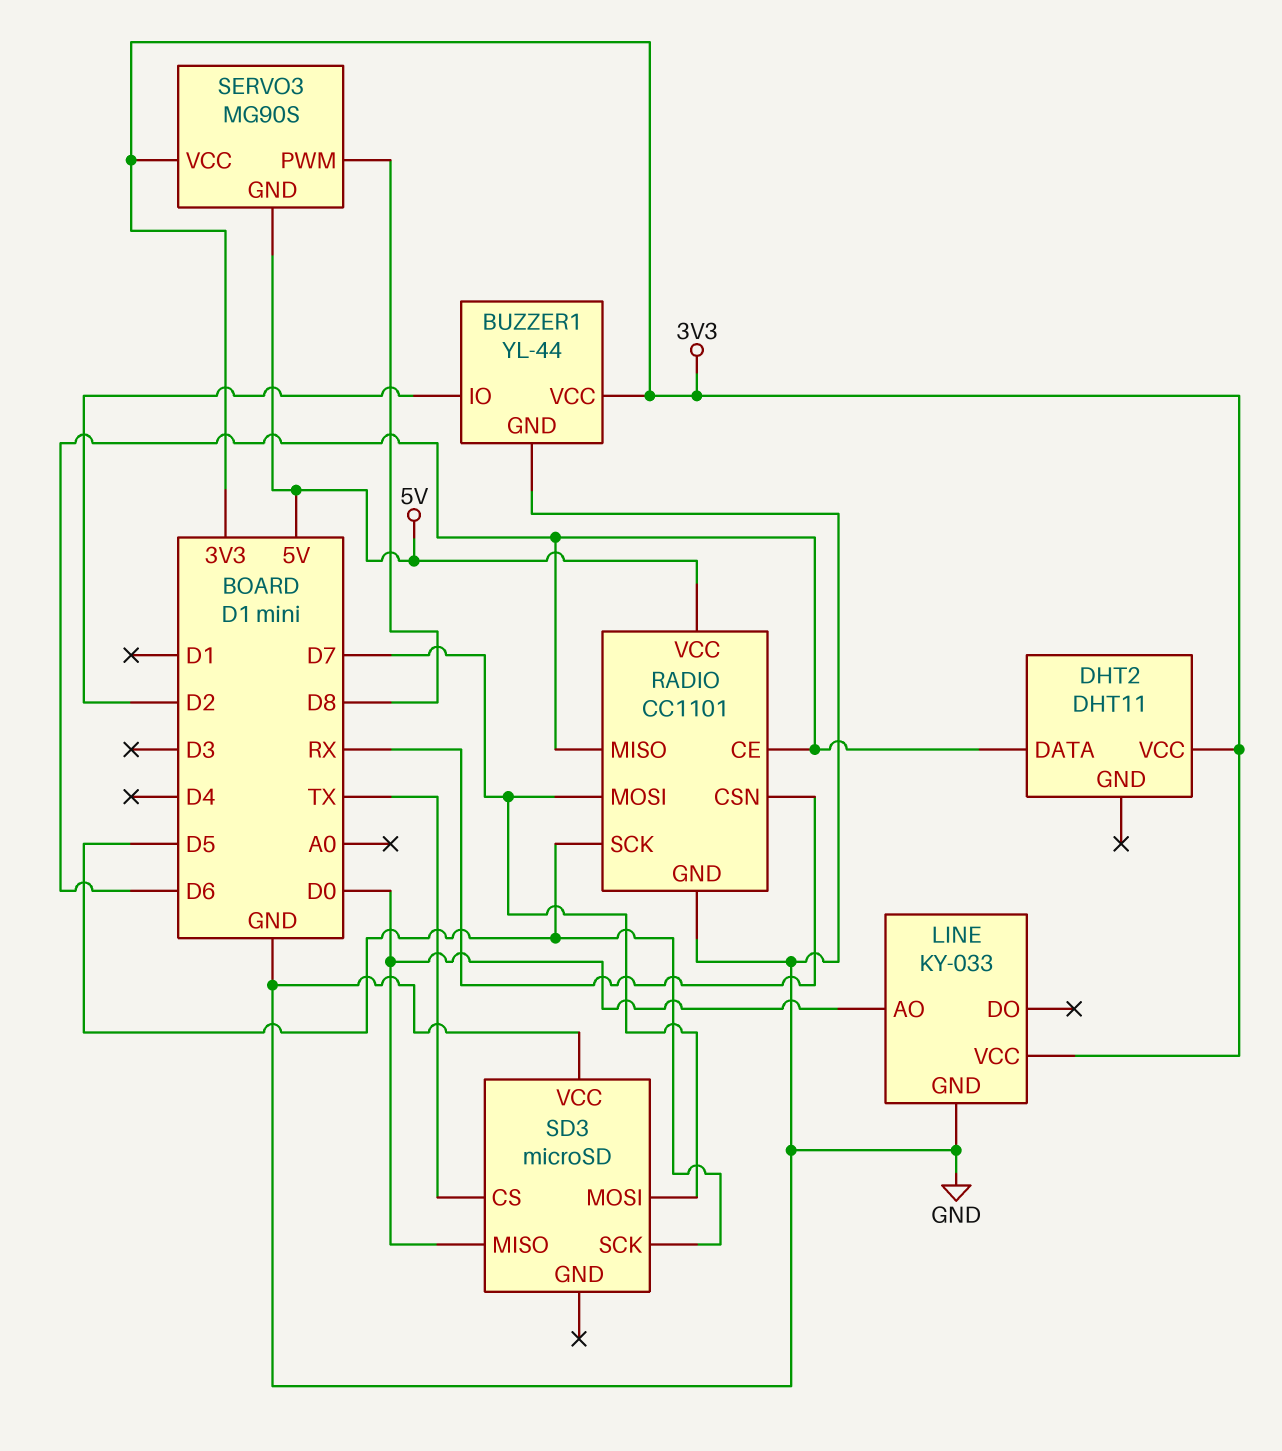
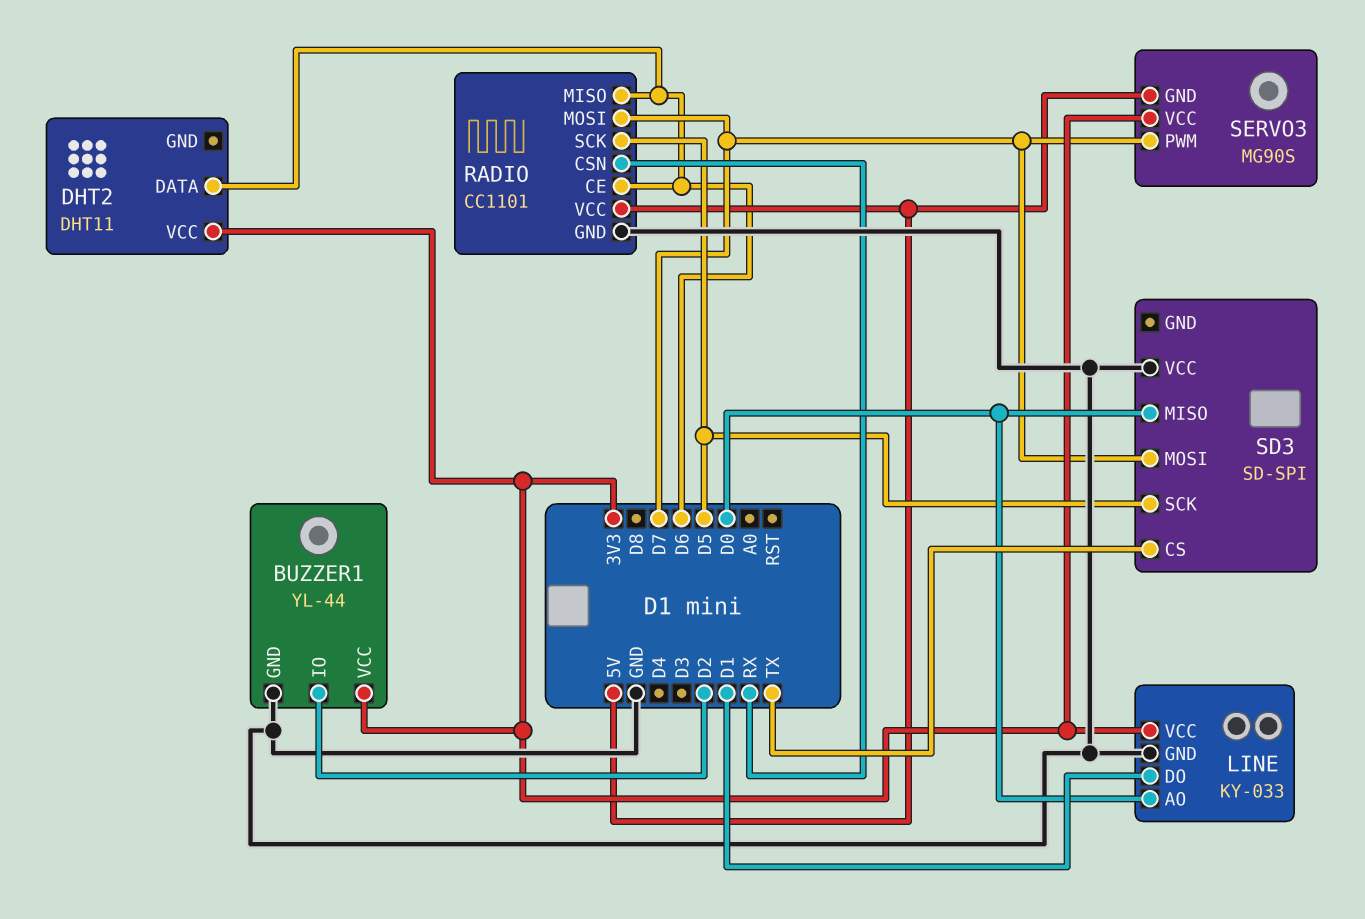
LINE pin DO: none -> D1
SD3: microSD -> SD-SPI
SERVO3 pin PWM: D8 -> D7

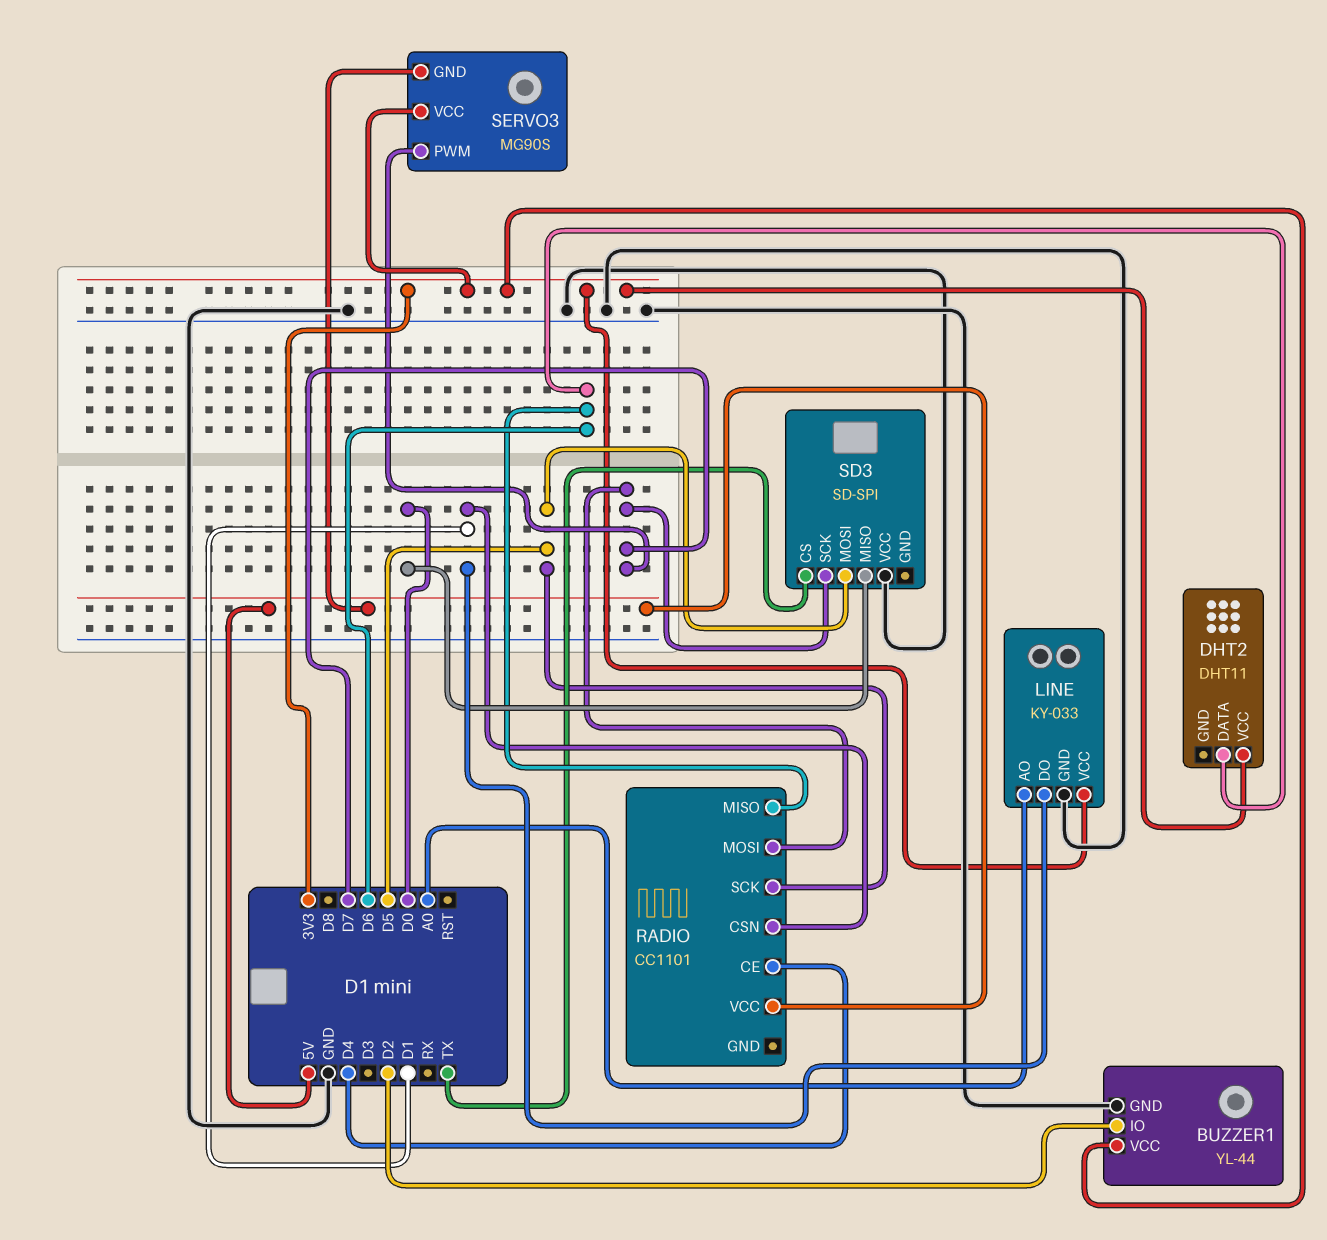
LINE pin AO: D0 -> A0
RADIO pin CE: D6 -> D4
RADIO pin CSN: RX -> D1
RADIO pin GND: GND -> none
SD3 pin MOSI: D7 -> D5
SD3 pin SCK: D5 -> D7

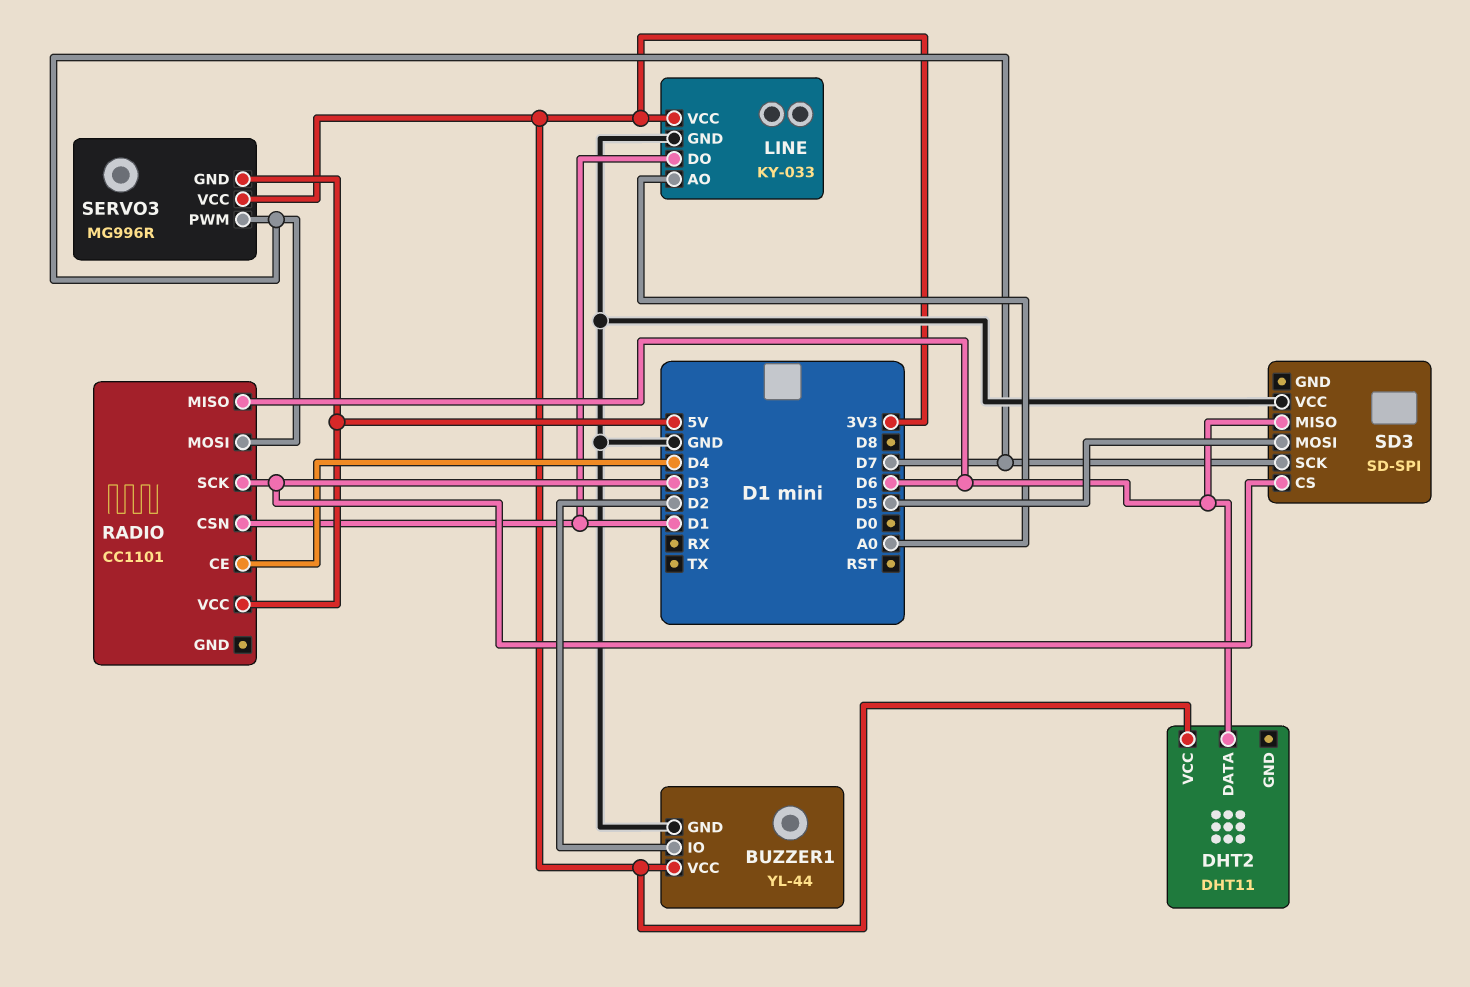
RADIO pin SCK: D5 -> D3
SD3 pin CS: TX -> D3
SD3 pin MISO: D0 -> D6
SERVO3: MG90S -> MG996R

